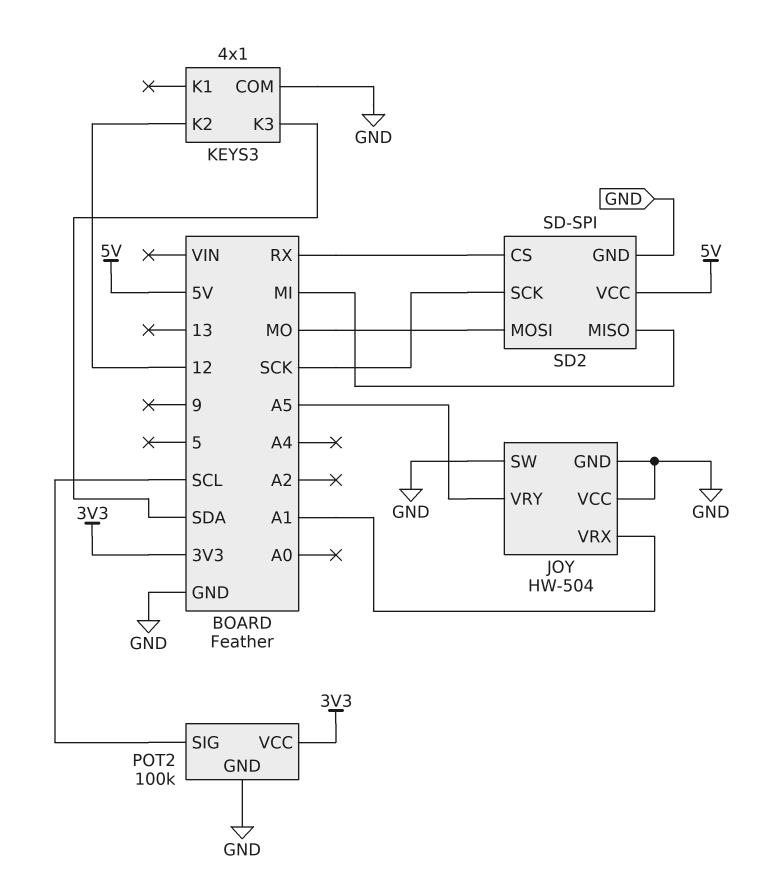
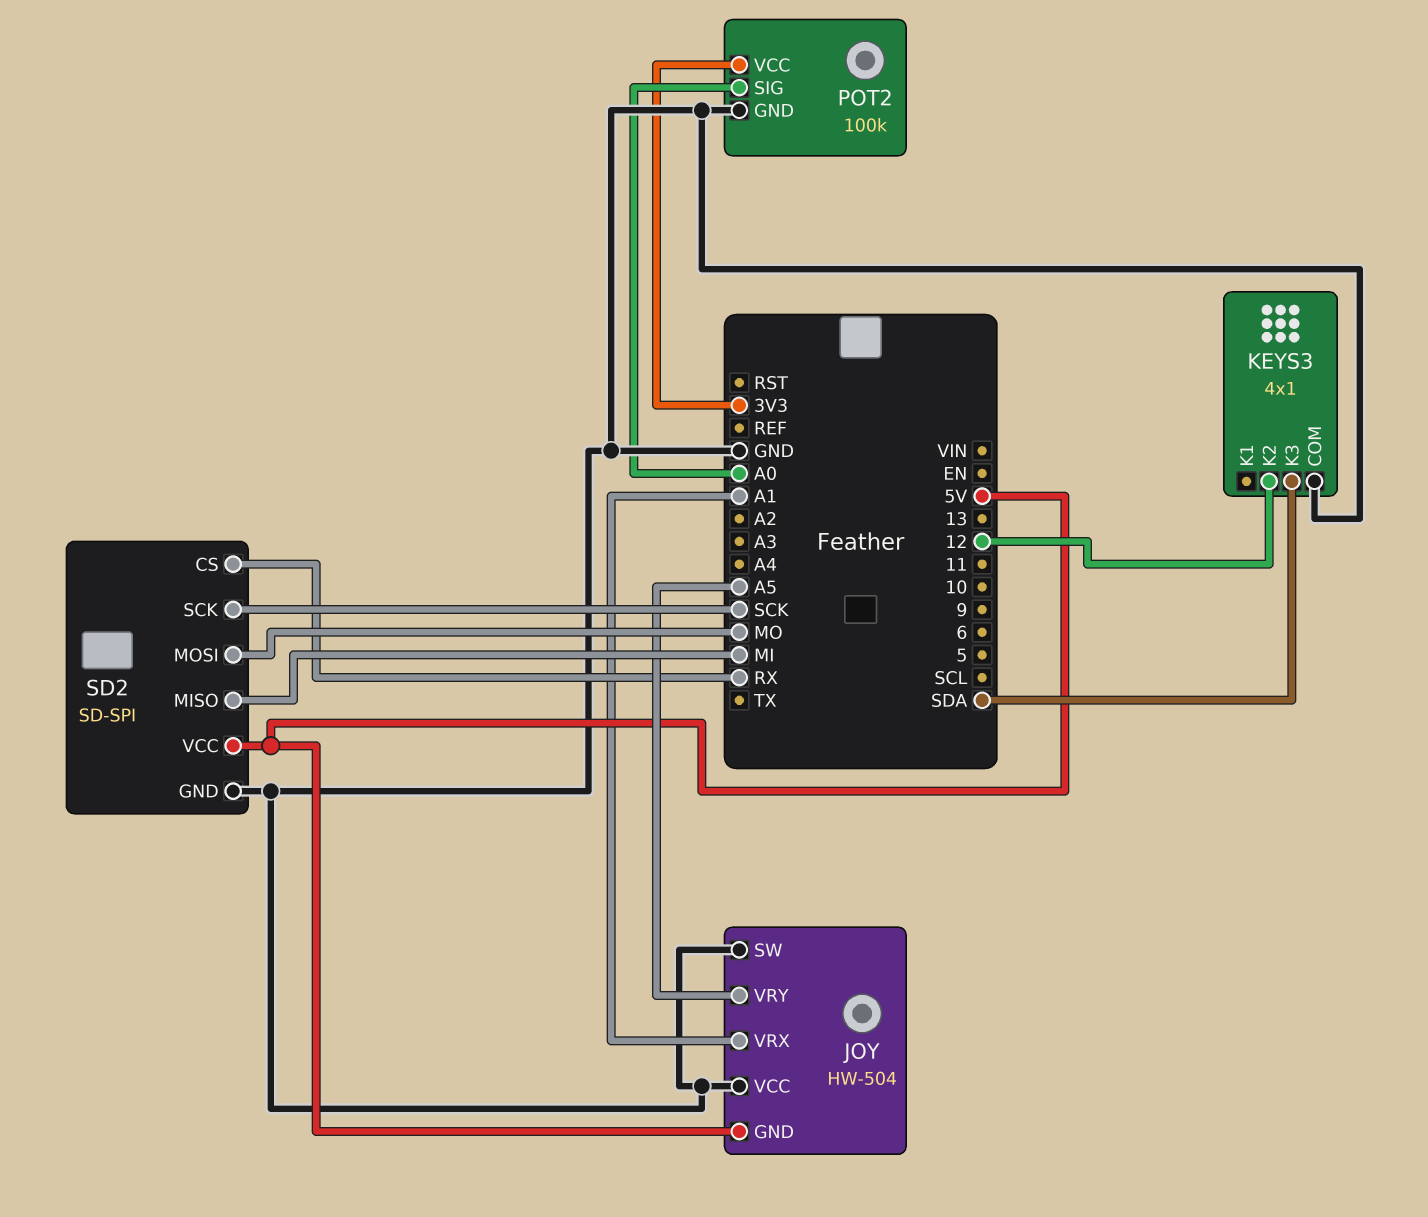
JOY pin GND: GND -> 5V
POT2 pin SIG: SCL -> A0

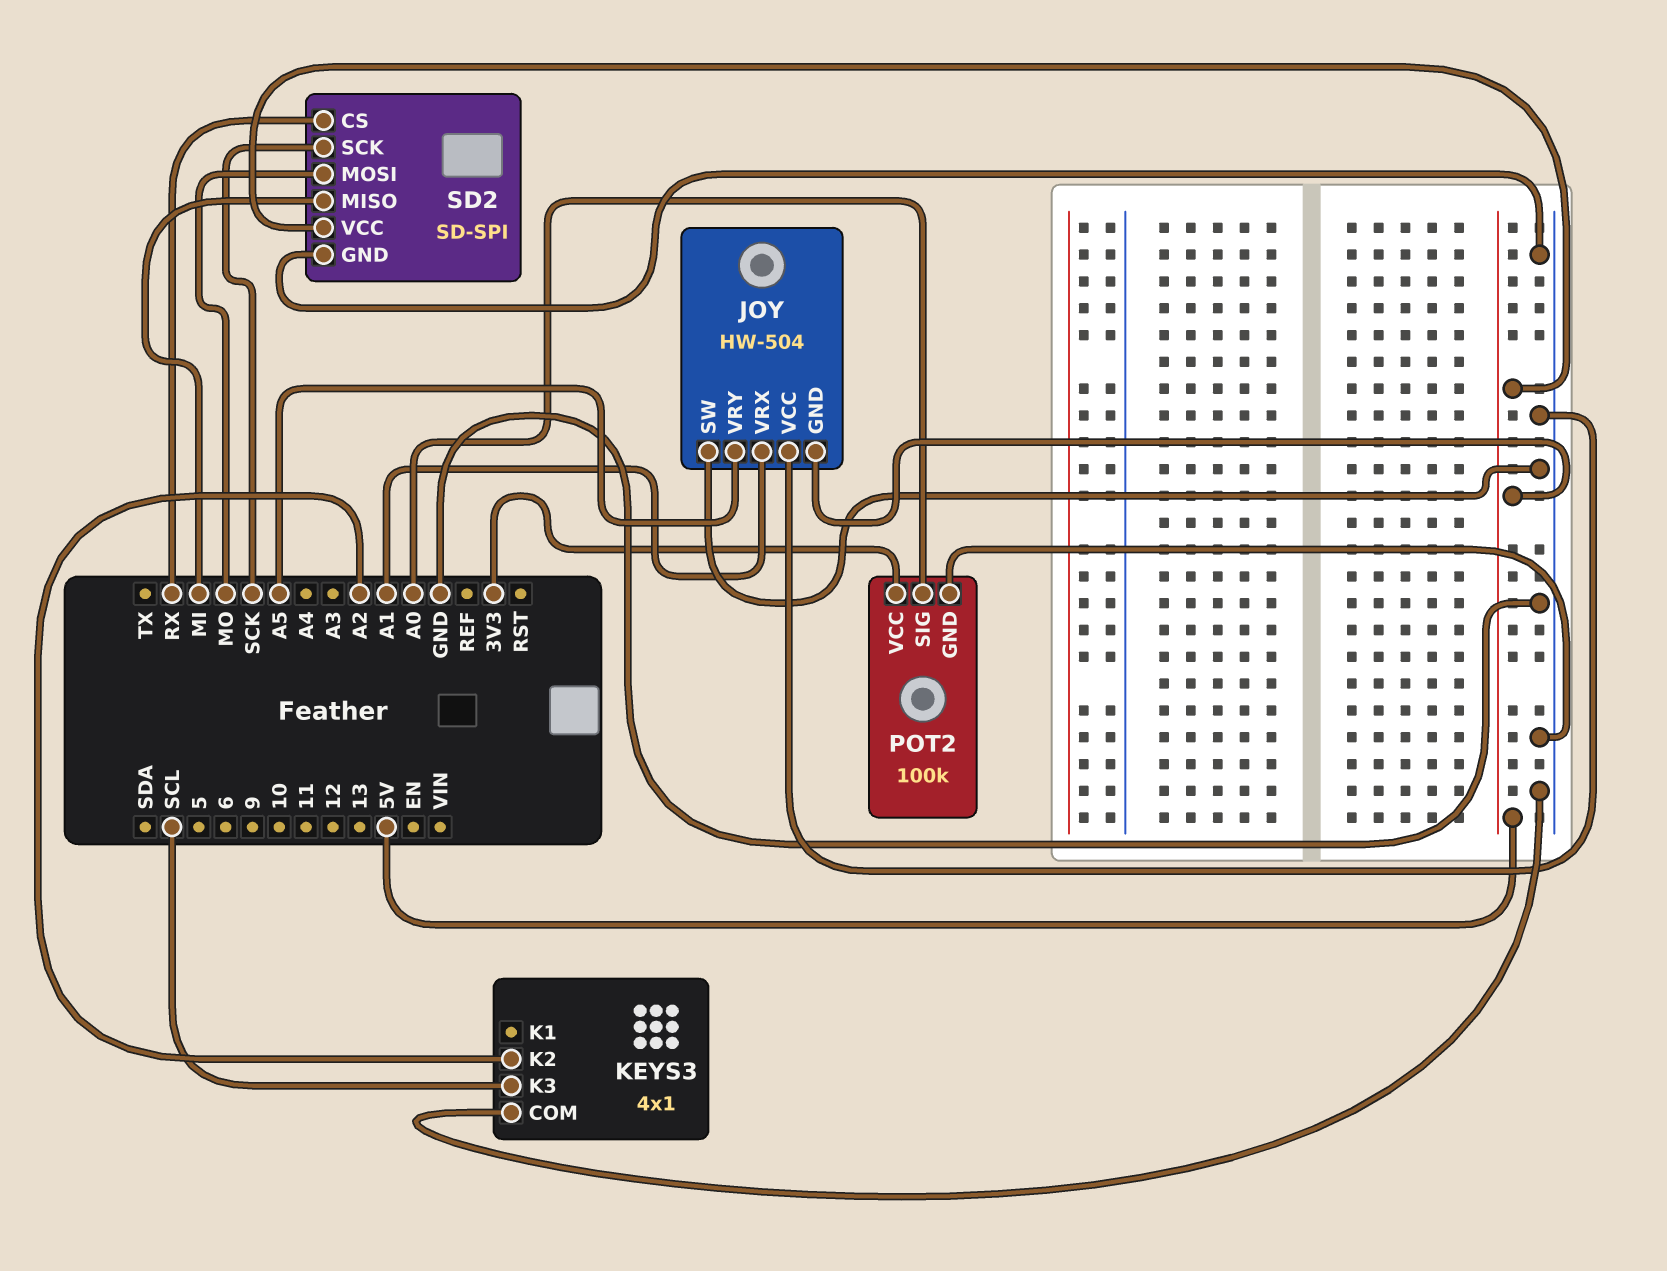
KEYS3 pin K2: 12 -> A2
KEYS3 pin K3: SDA -> SCL

